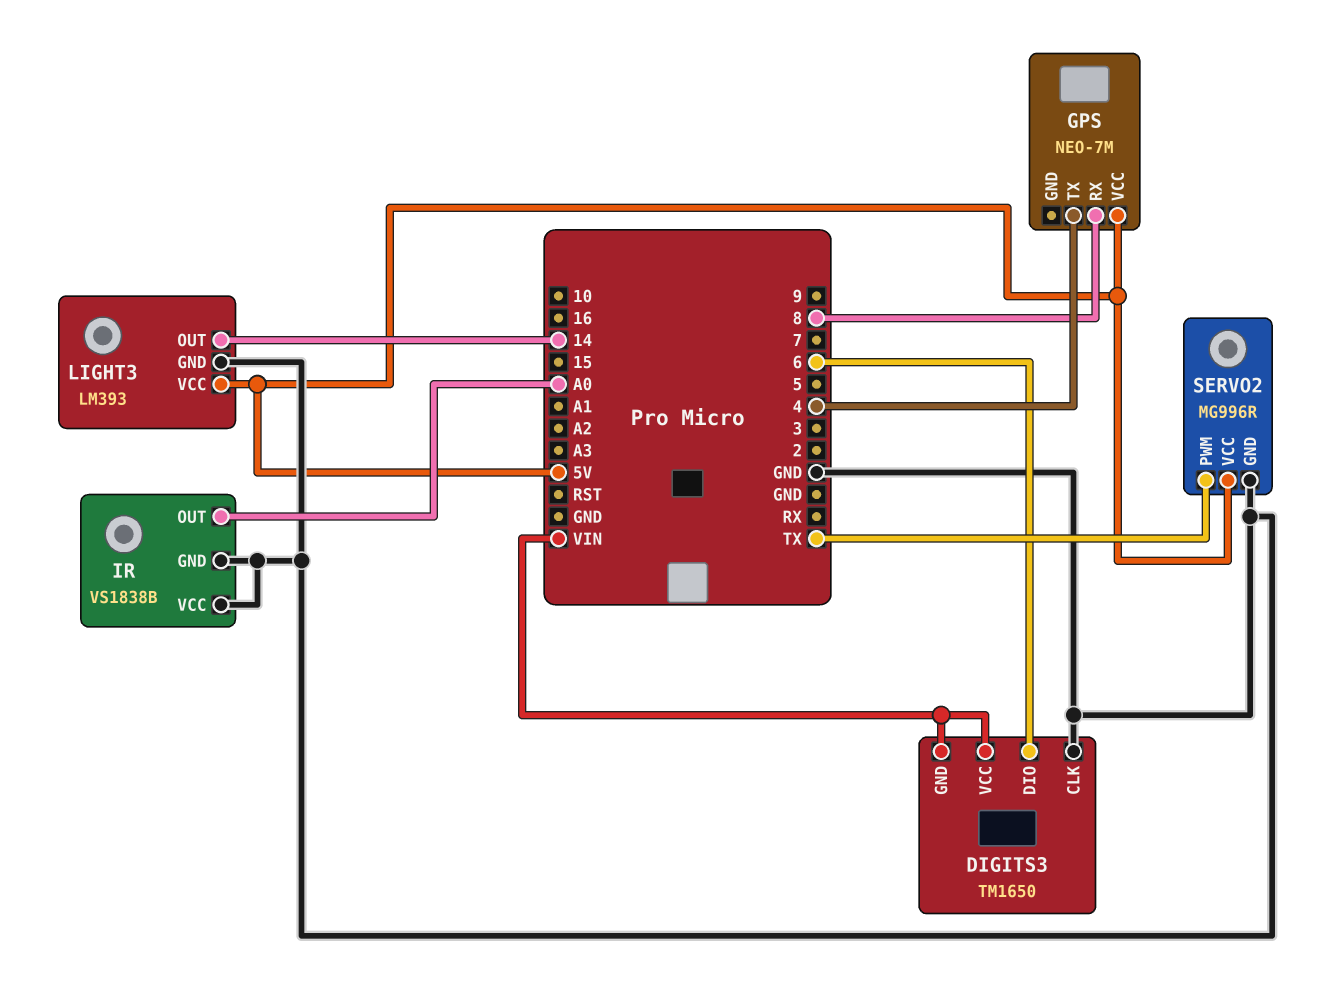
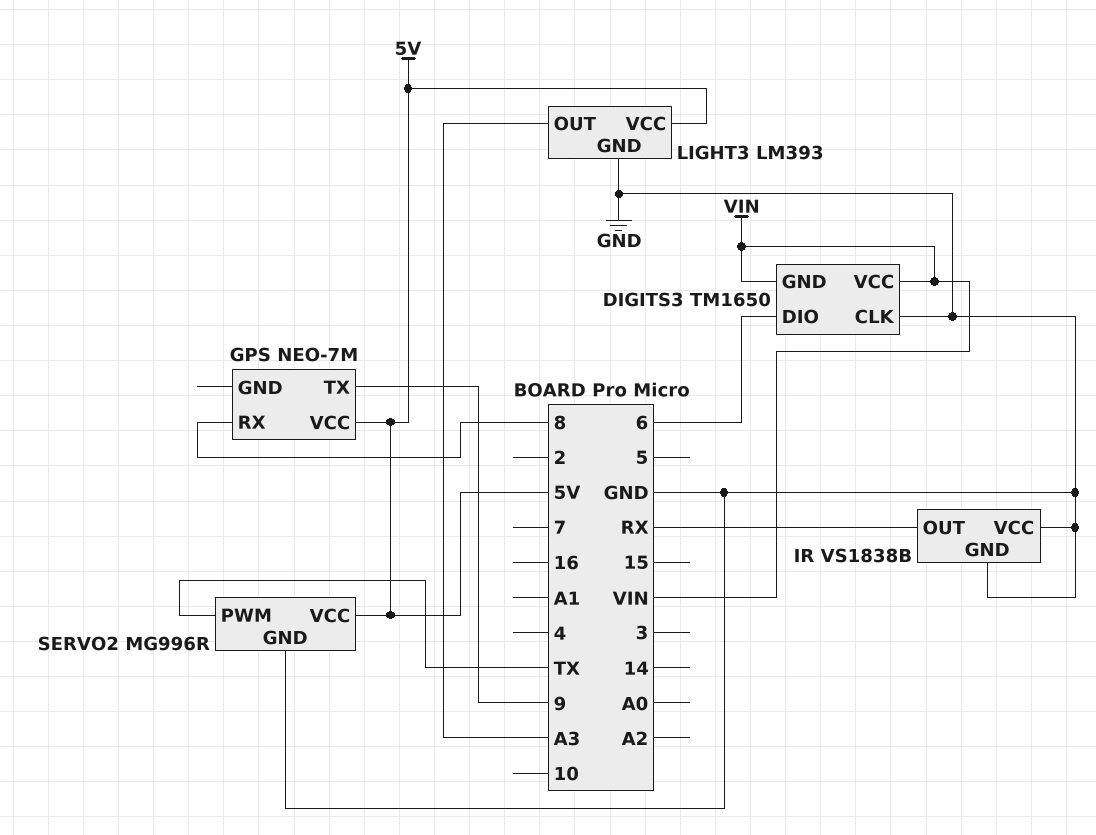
GPS pin TX: 4 -> 9
IR pin OUT: A0 -> RX
LIGHT3 pin OUT: 14 -> A3

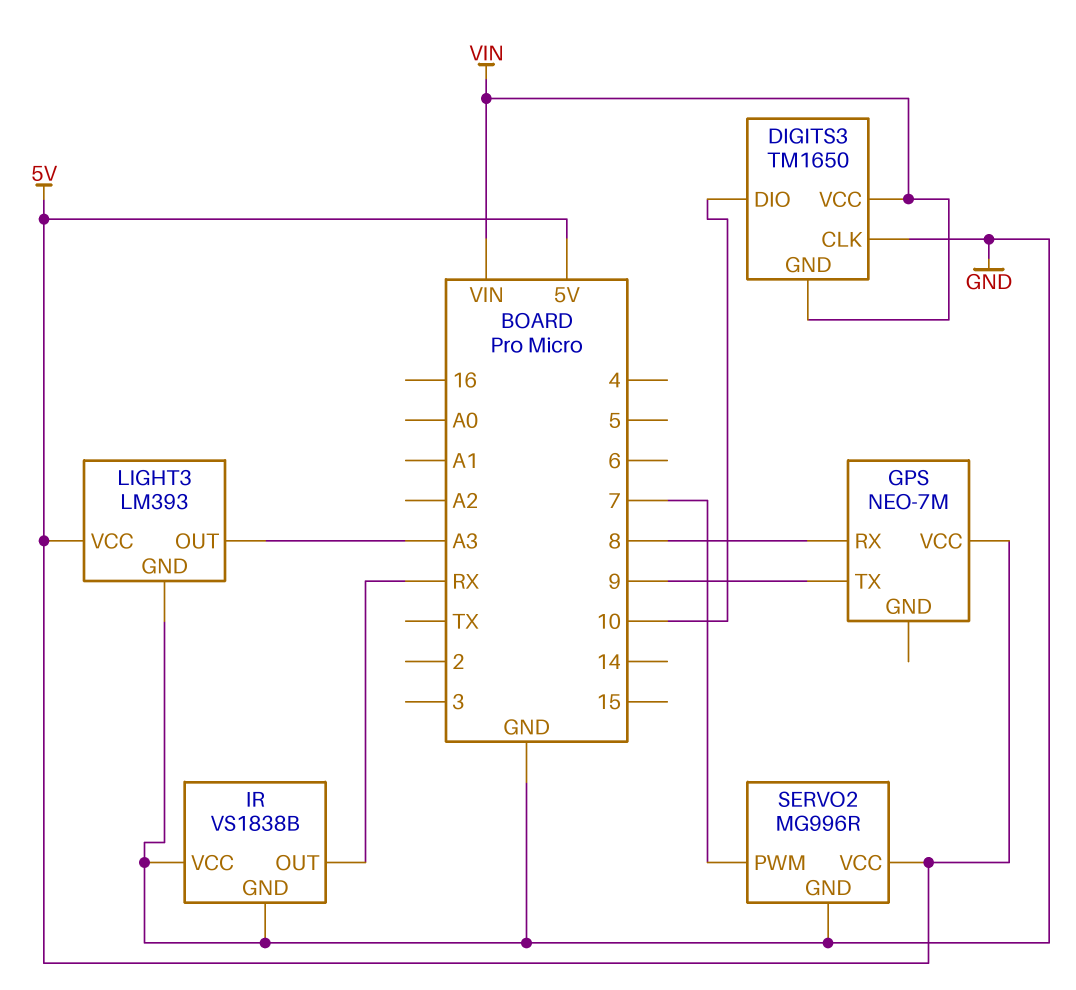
DIGITS3 pin DIO: 6 -> 10
SERVO2 pin PWM: TX -> 7

